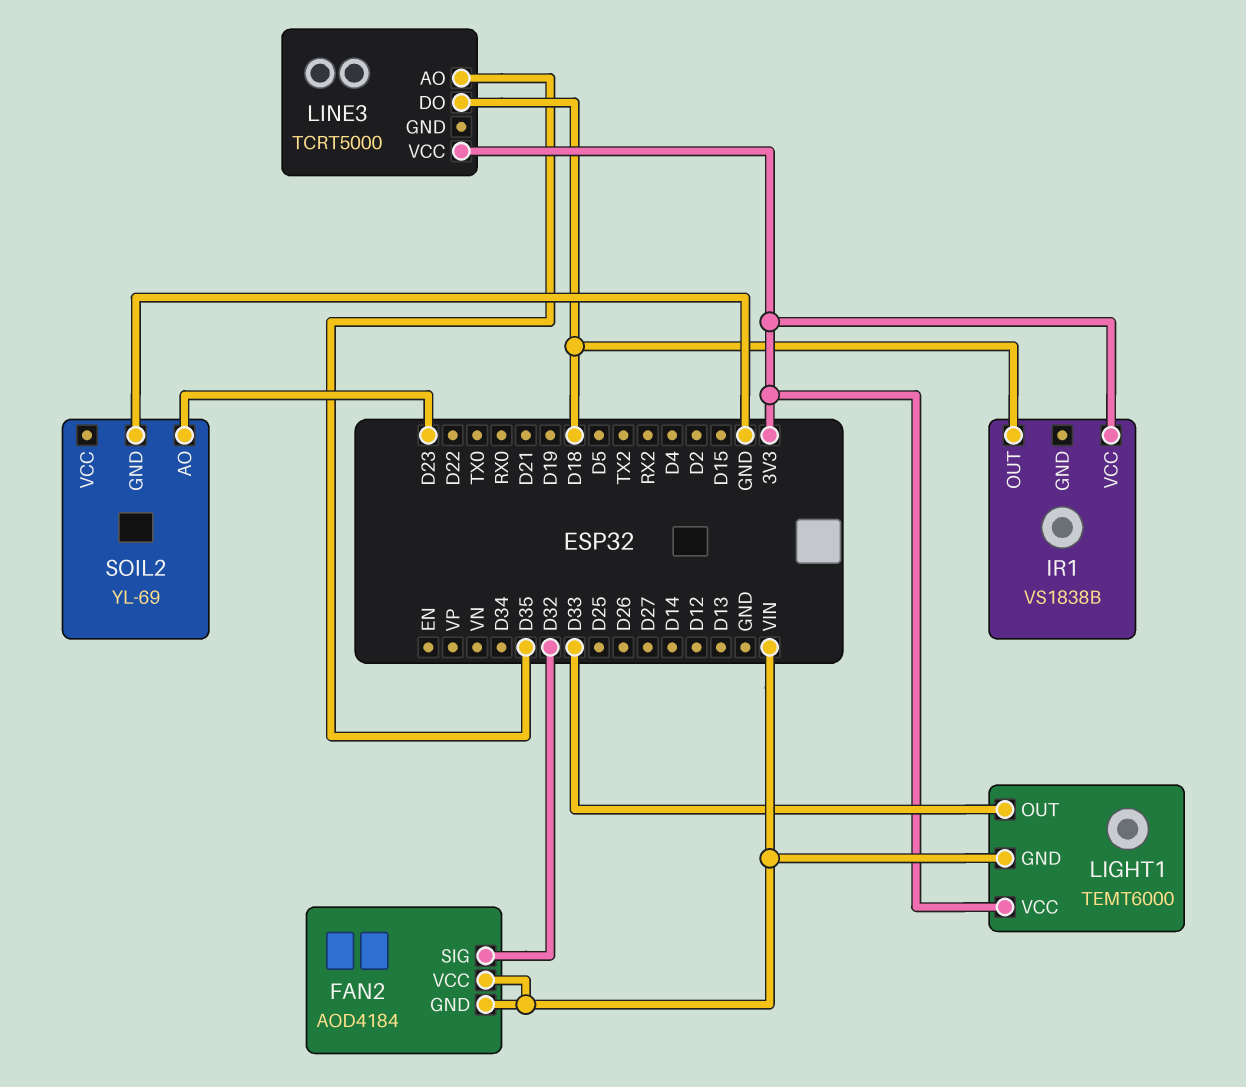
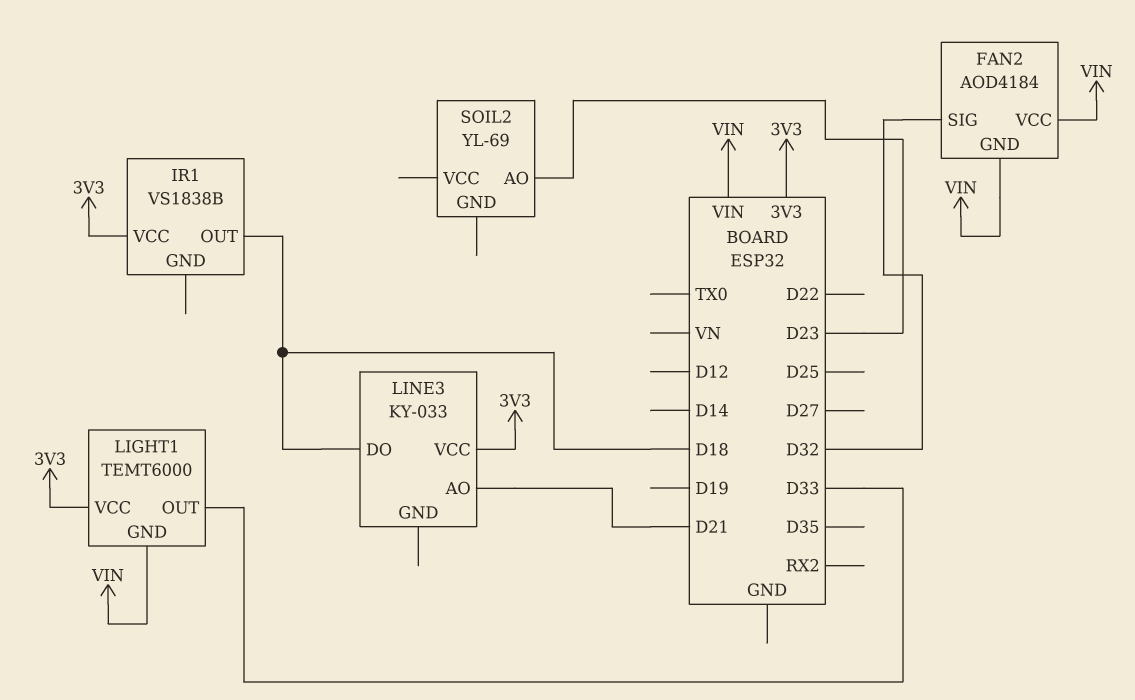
LINE3: TCRT5000 -> KY-033
LINE3 pin AO: D35 -> D21
SOIL2 pin GND: GND -> none

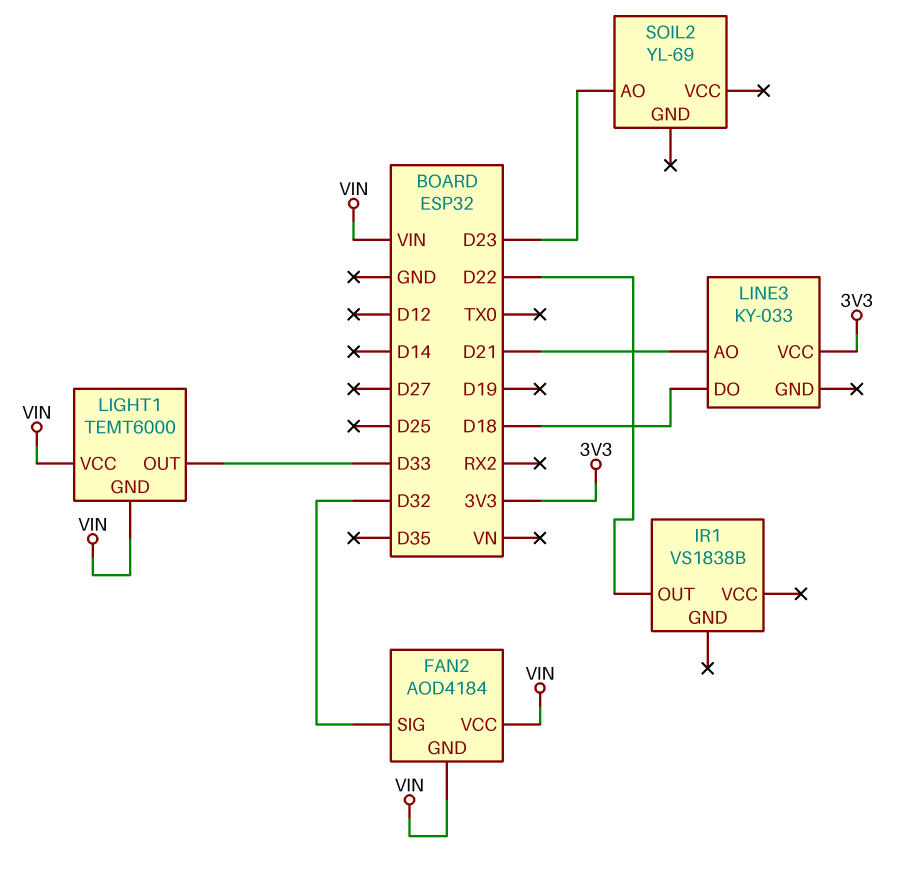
IR1 pin OUT: D18 -> D22
IR1 pin VCC: 3V3 -> none
LIGHT1 pin VCC: 3V3 -> VIN

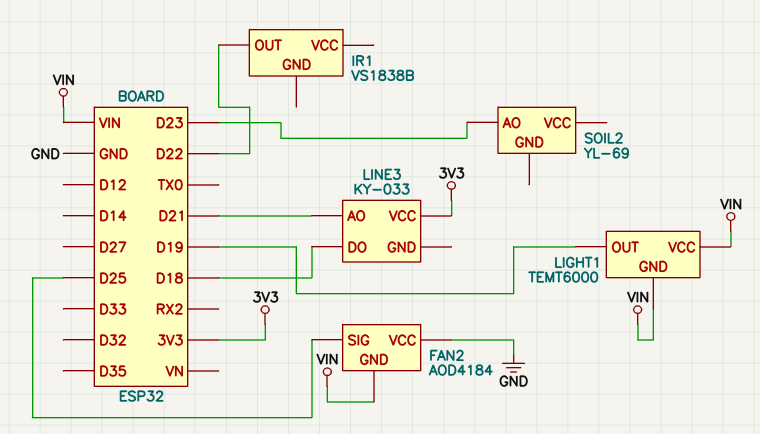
FAN2 pin SIG: D32 -> D25
FAN2 pin VCC: VIN -> GND
LIGHT1 pin OUT: D33 -> D19

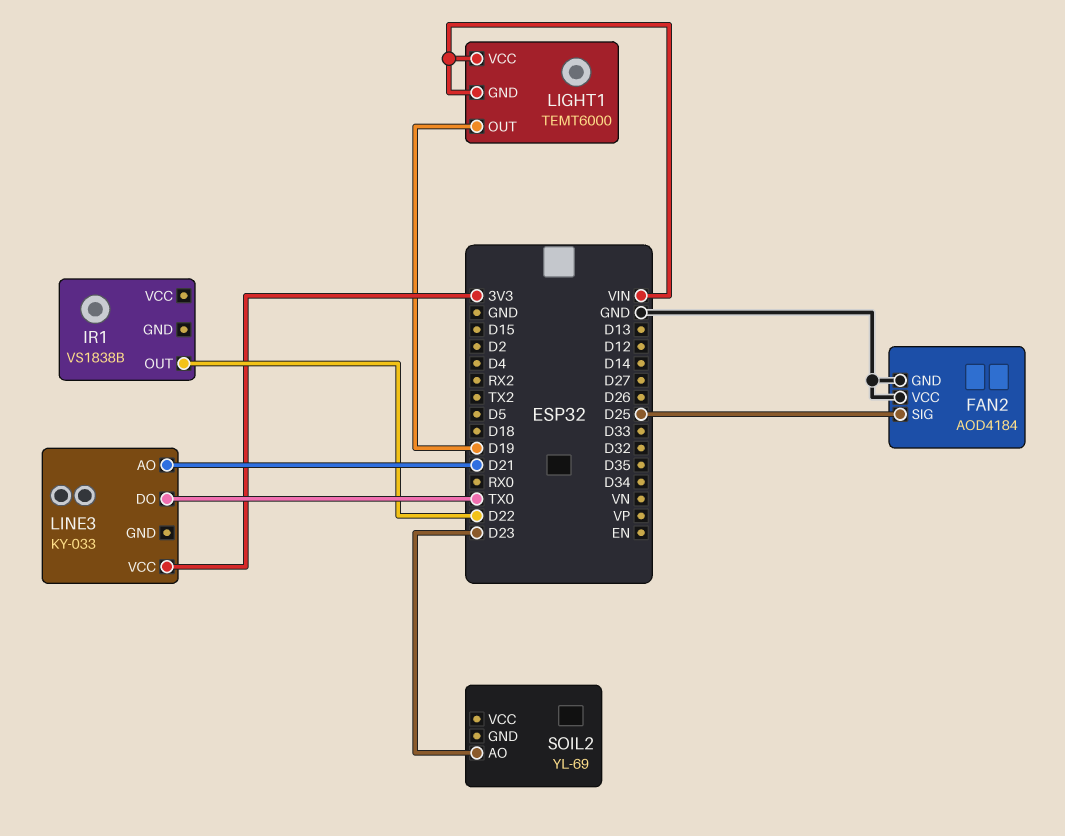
FAN2 pin GND: VIN -> GND
LINE3 pin DO: D18 -> TX0

